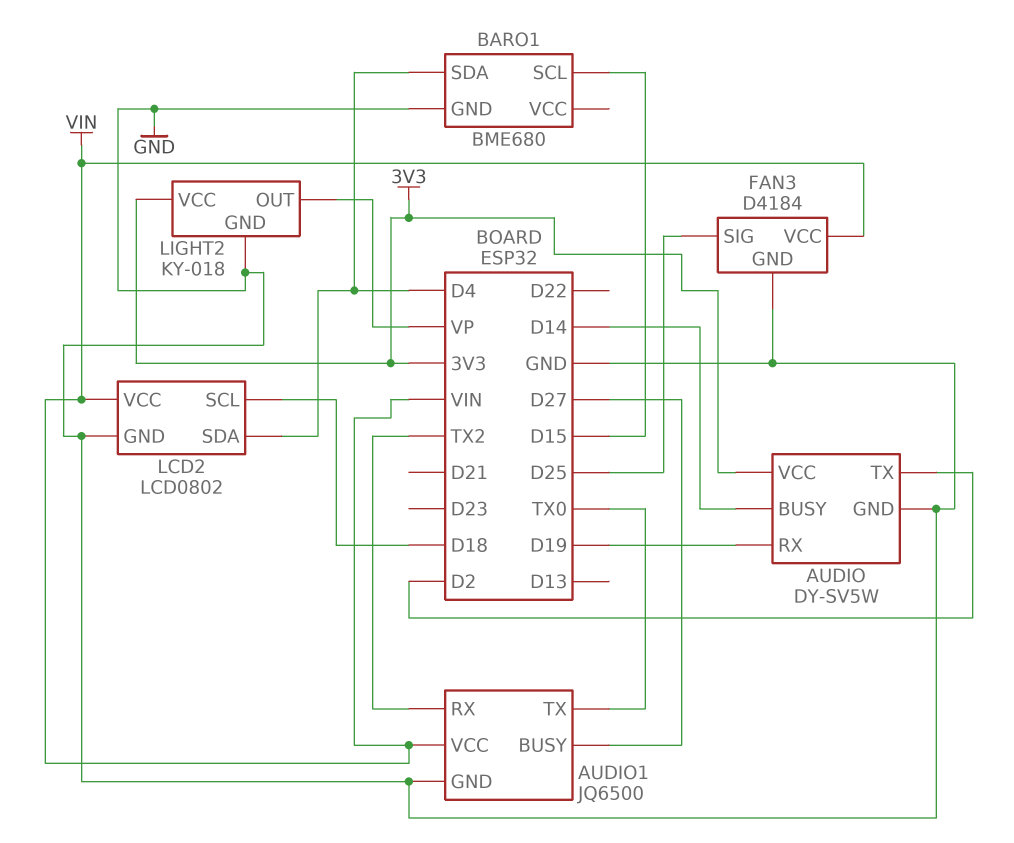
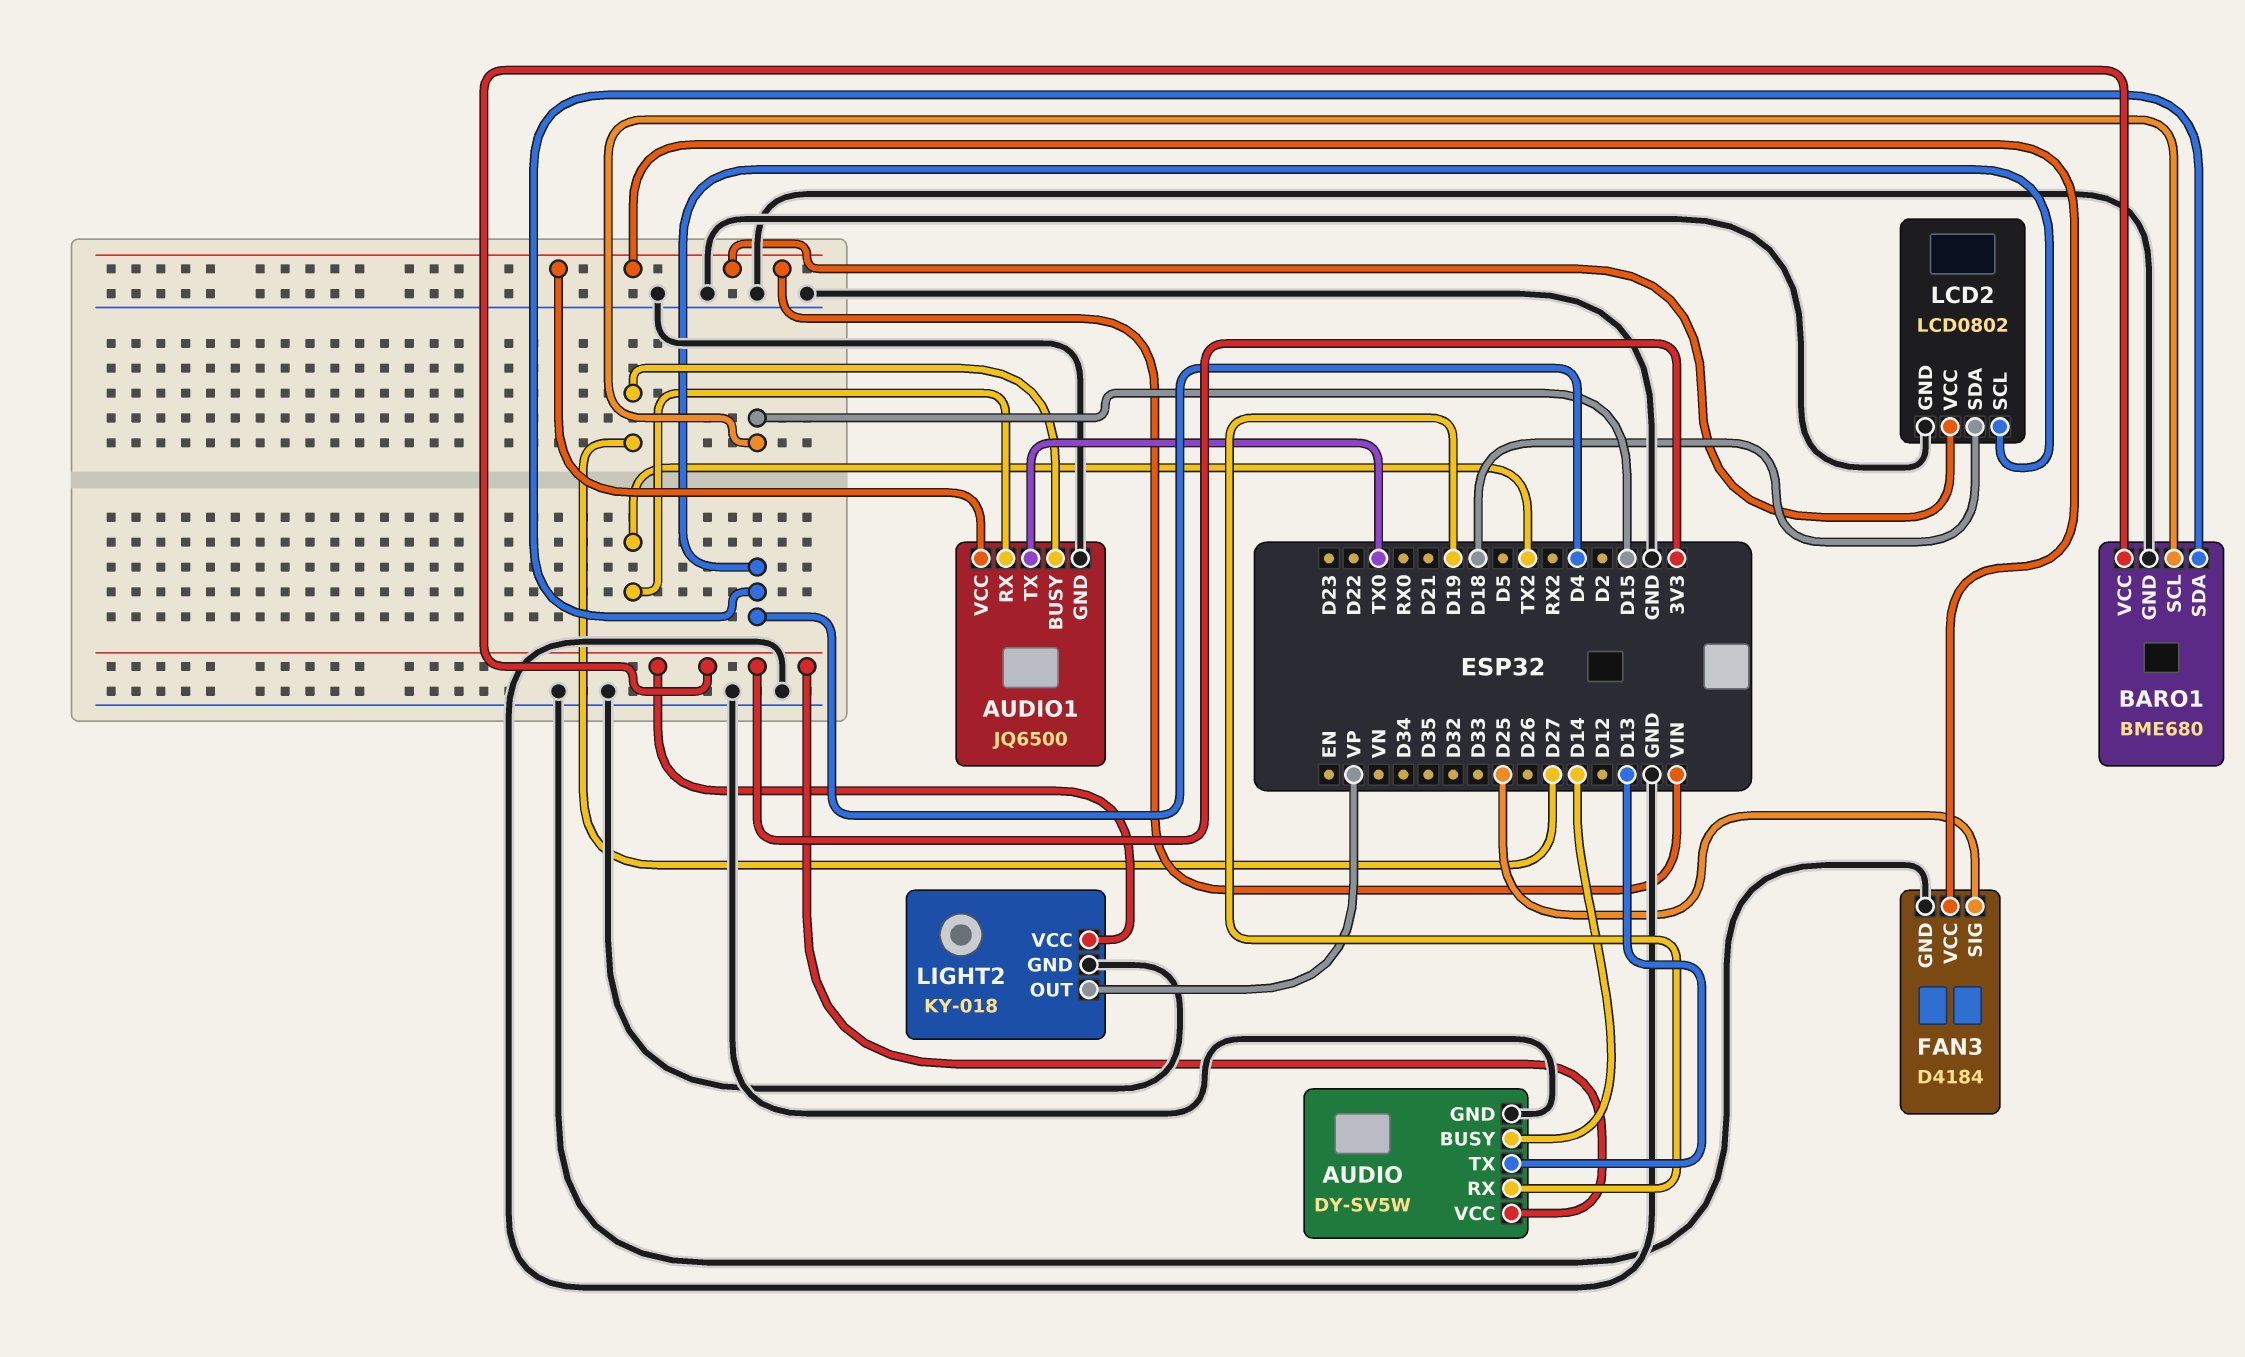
AUDIO pin TX: D2 -> D13
BARO1 pin VCC: none -> 3V3
LCD2 pin SCL: D18 -> D4
LCD2 pin SDA: D4 -> D18

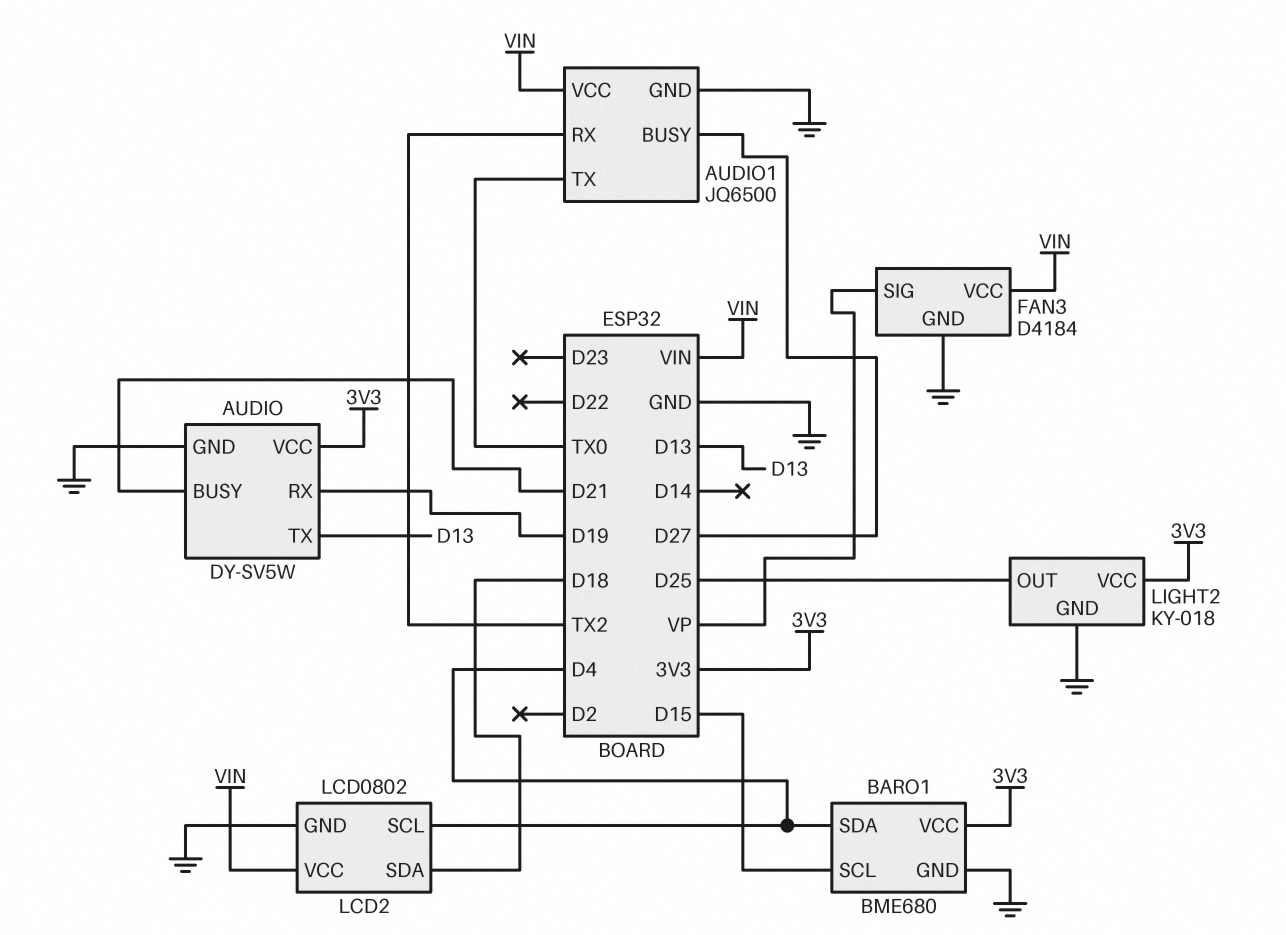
AUDIO pin BUSY: D14 -> D21
FAN3 pin SIG: D25 -> VP
LIGHT2 pin OUT: VP -> D25

